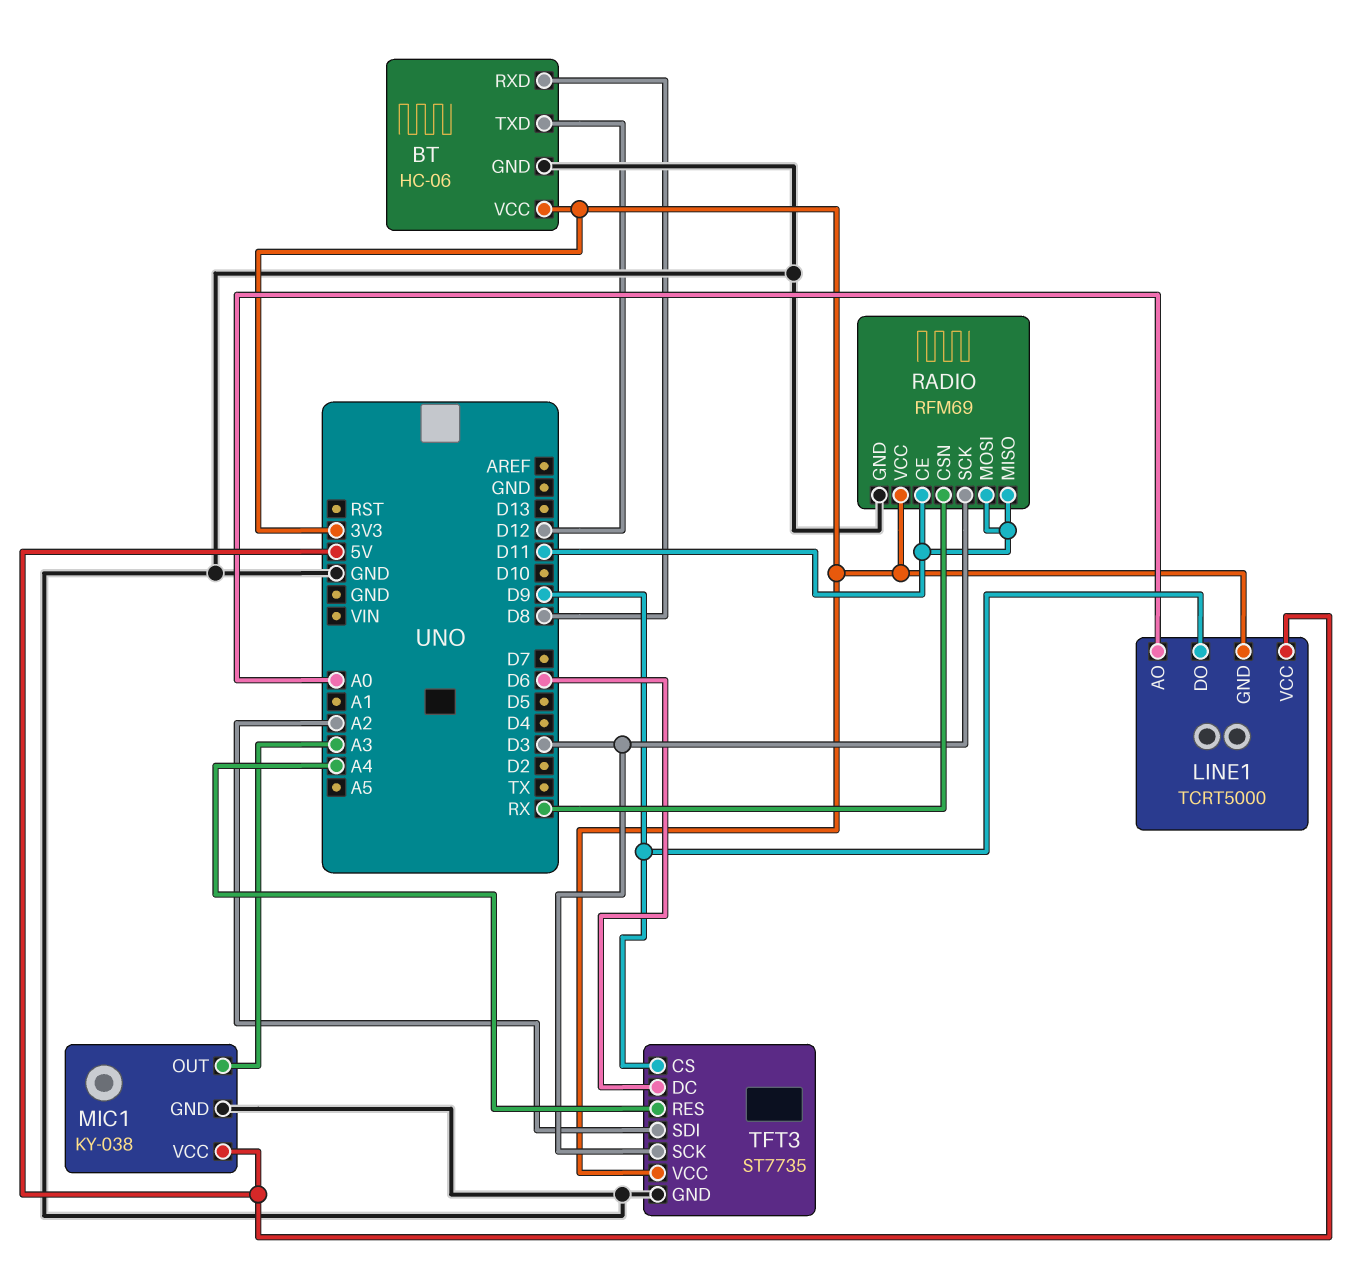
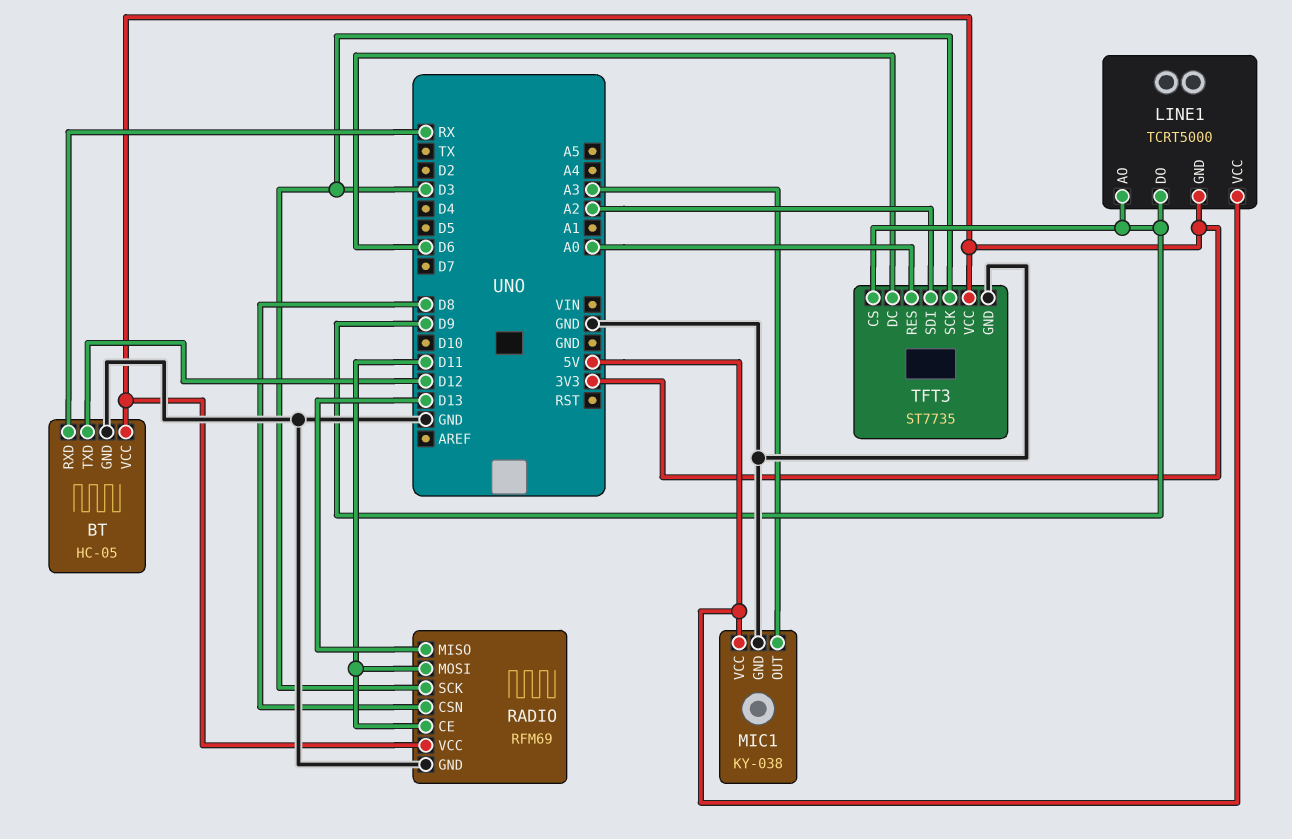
BT: HC-06 -> HC-05
BT pin RXD: D8 -> RX
LINE1 pin AO: A0 -> D9
RADIO pin CSN: RX -> D8
RADIO pin MISO: D11 -> D13
TFT3 pin RES: A4 -> A0

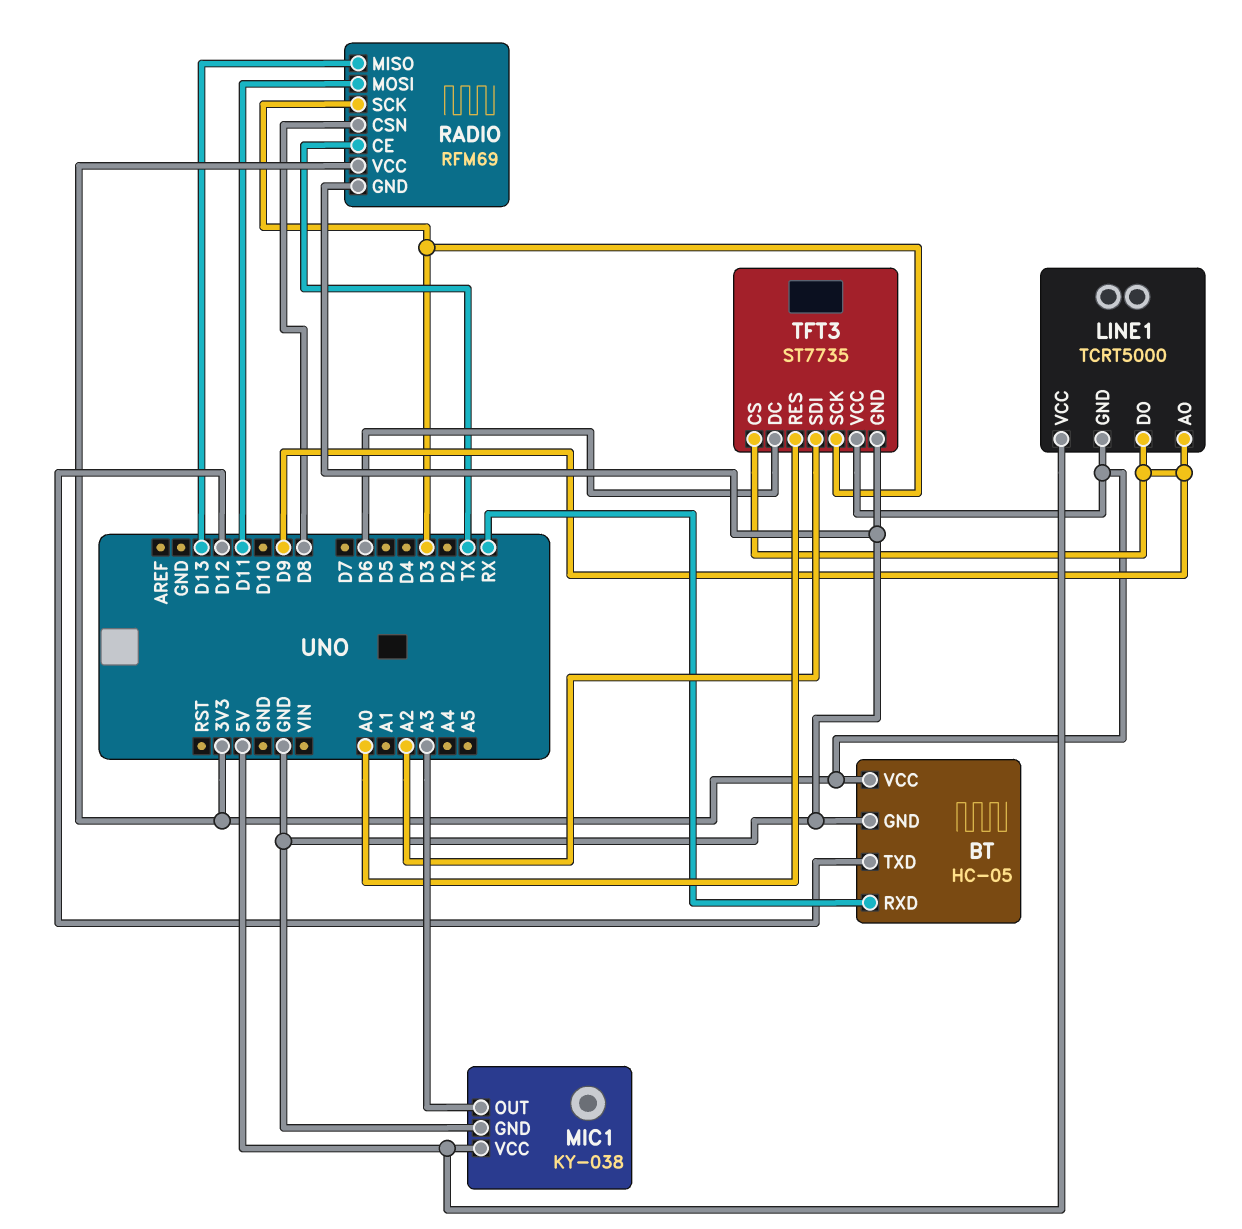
RADIO pin CE: D11 -> TX

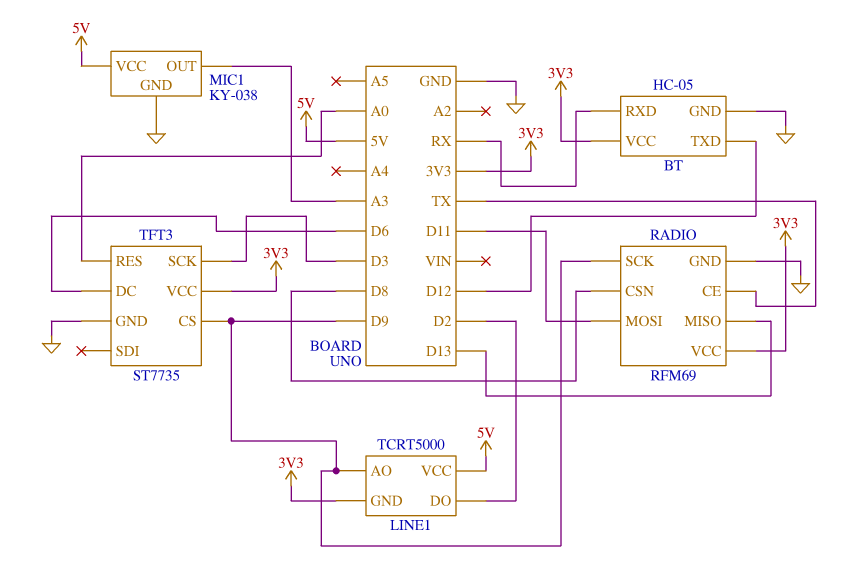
LINE1 pin DO: D9 -> D2
RADIO pin SCK: D3 -> D9
TFT3 pin SDI: A2 -> none

